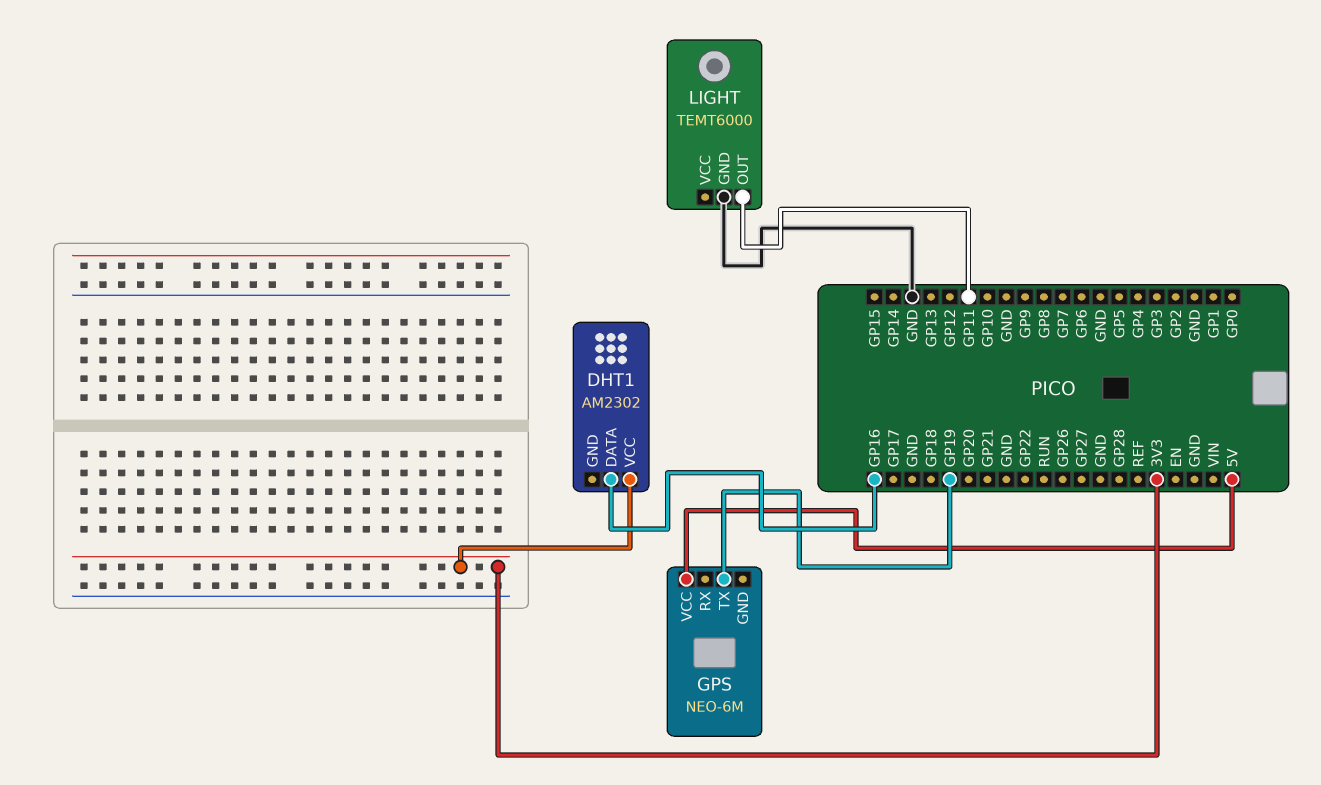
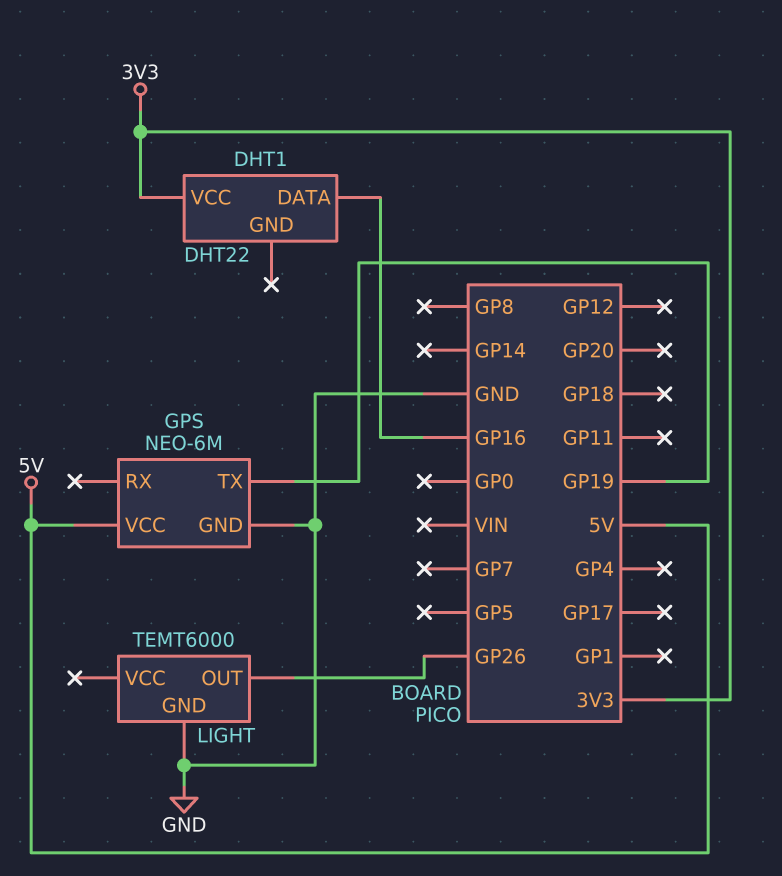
DHT1: AM2302 -> DHT22
GPS pin GND: none -> GND
LIGHT pin OUT: GP11 -> GP26

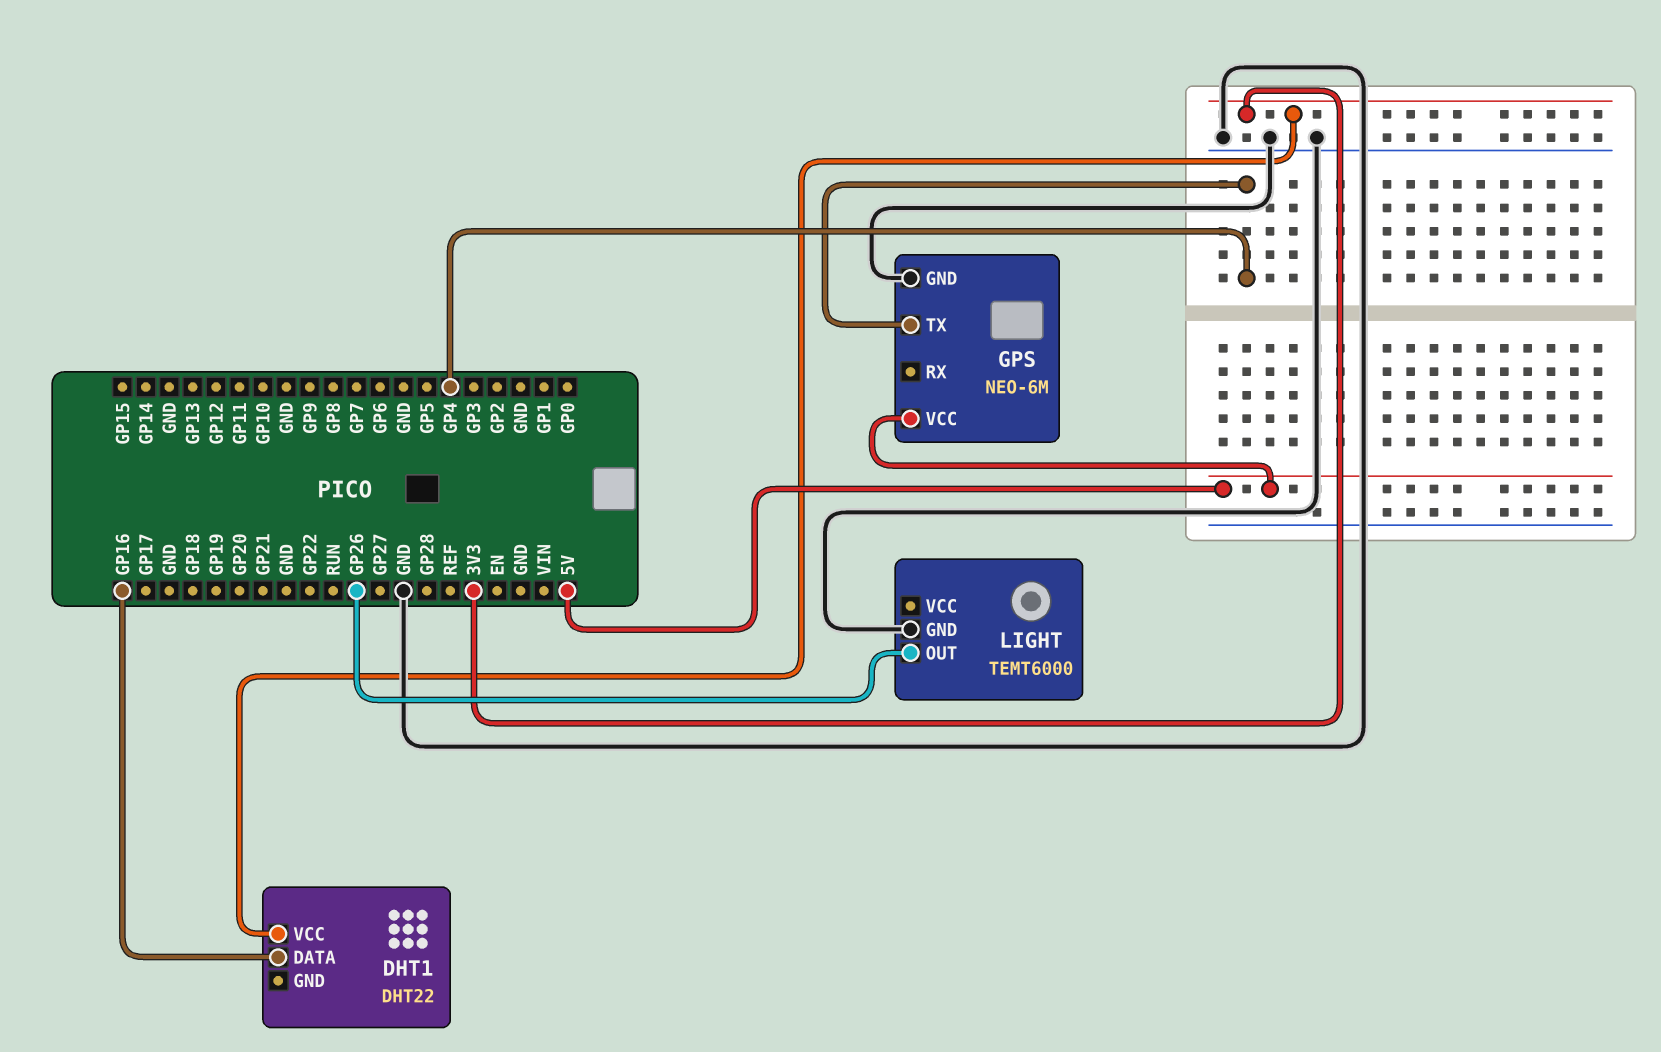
GPS pin TX: GP19 -> GP4

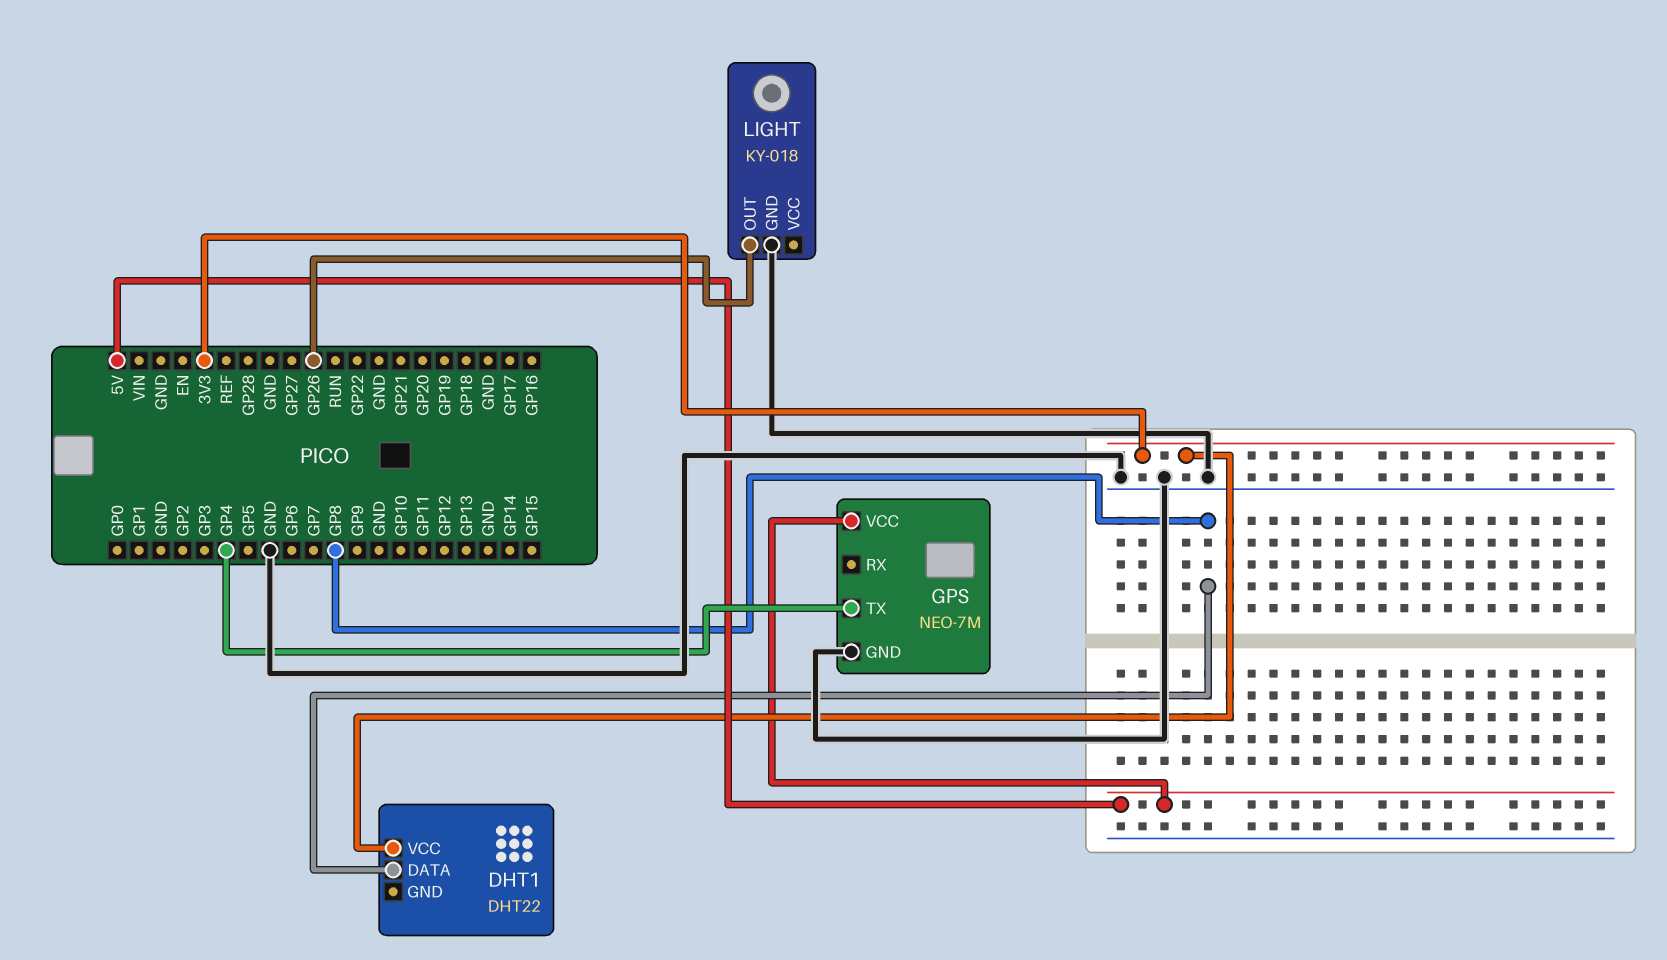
DHT1 pin DATA: GP16 -> GP8
GPS: NEO-6M -> NEO-7M
LIGHT: TEMT6000 -> KY-018

